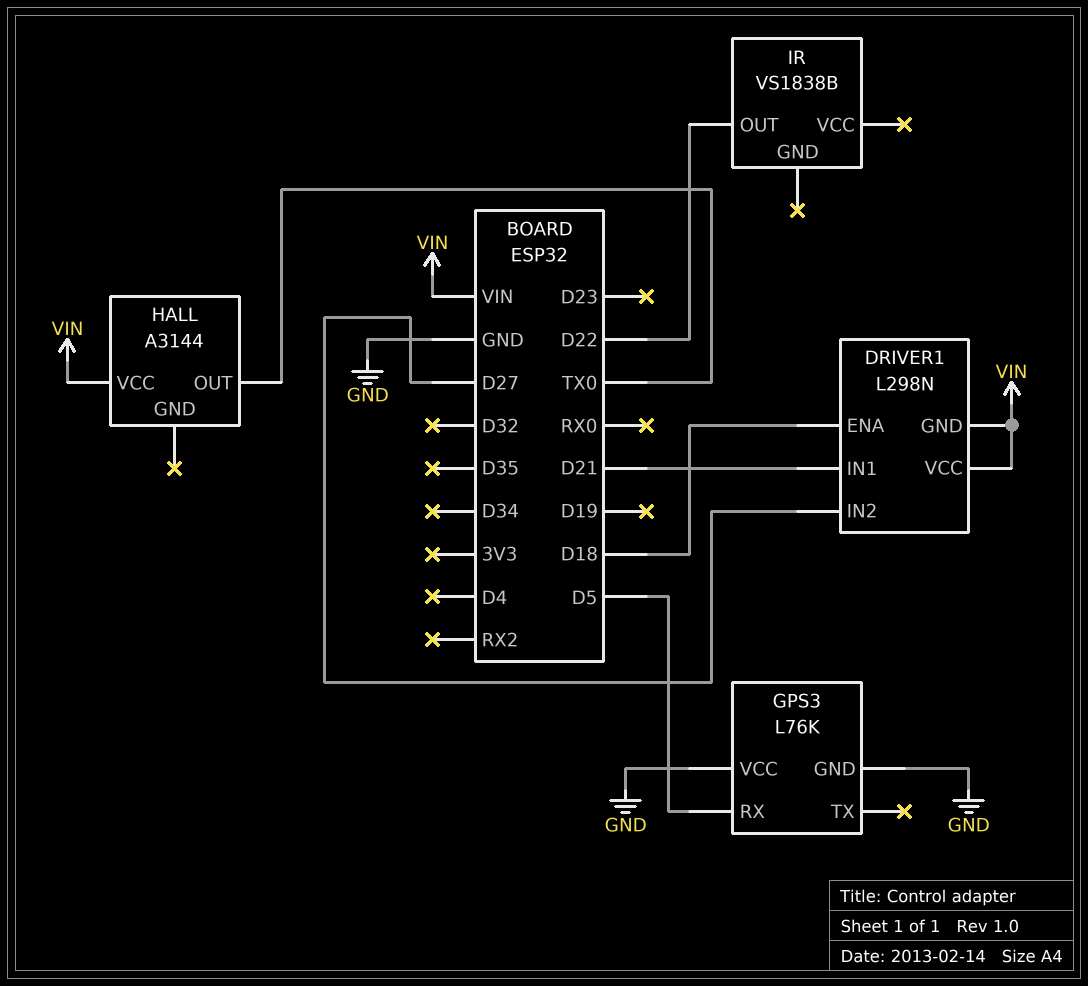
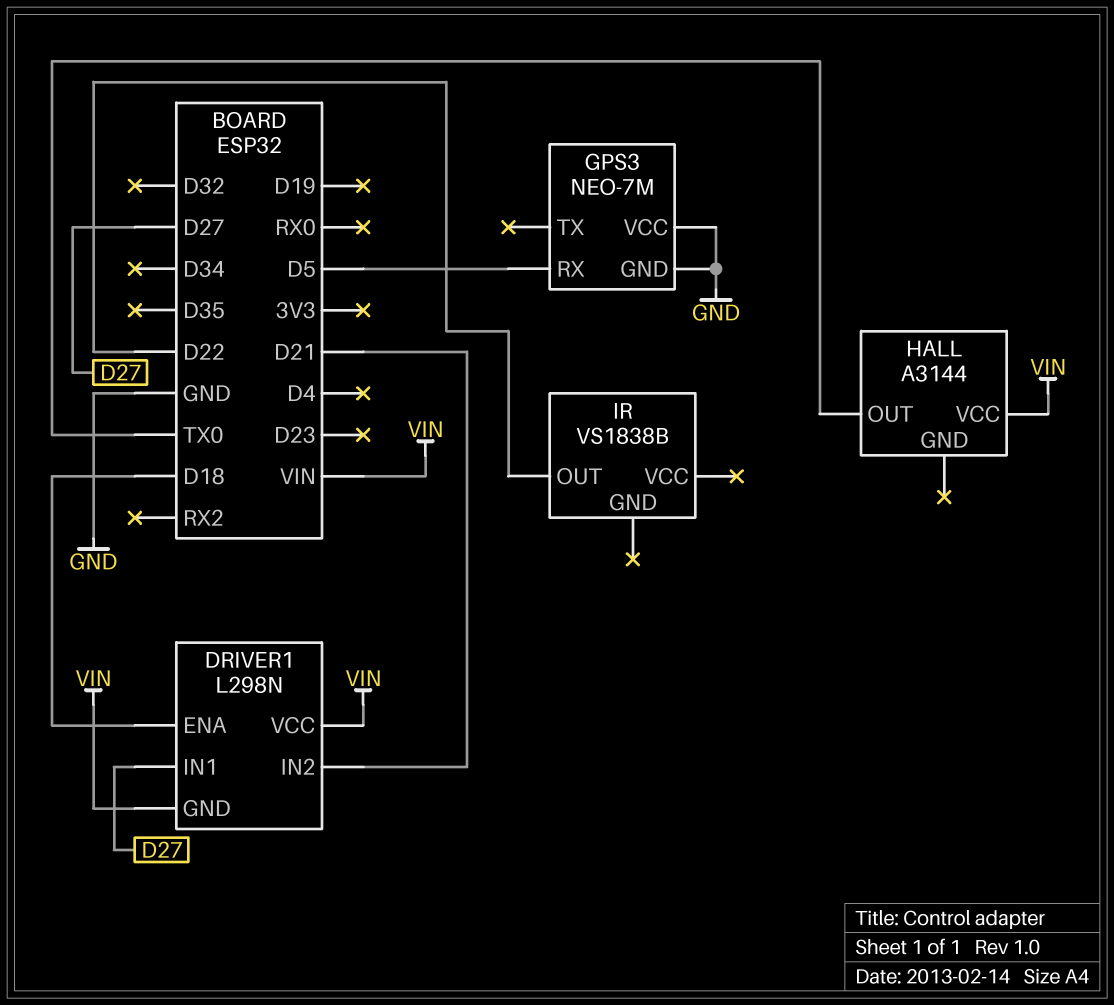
DRIVER1 pin IN1: D21 -> D27
DRIVER1 pin IN2: D27 -> D21
GPS3: L76K -> NEO-7M

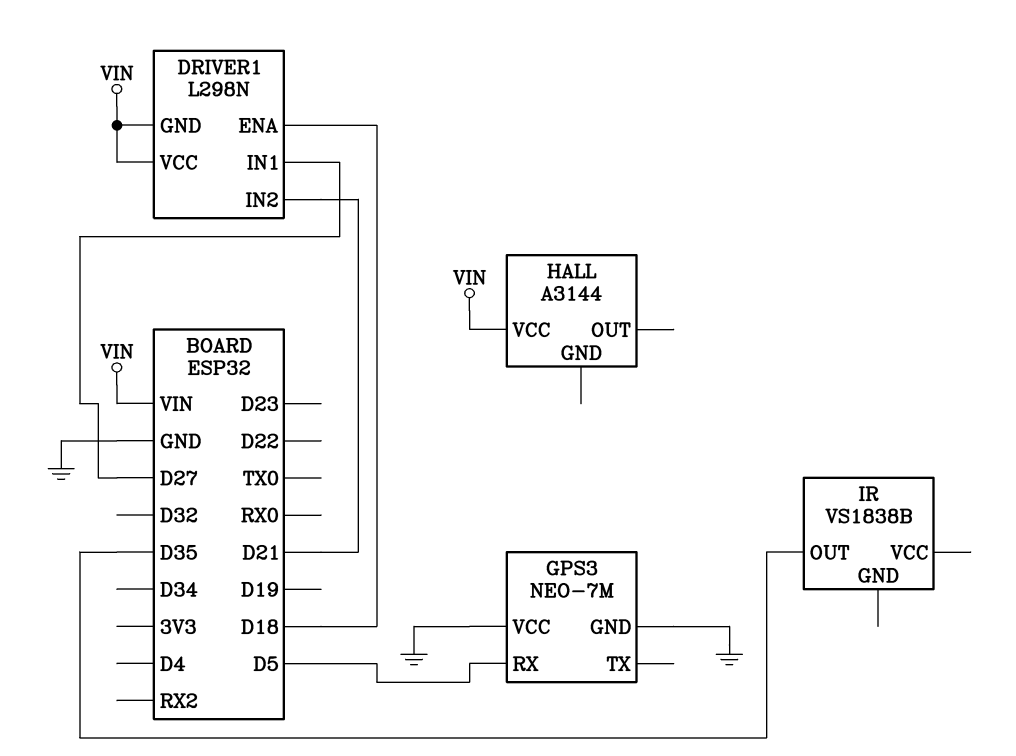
HALL pin OUT: TX0 -> none
IR pin OUT: D22 -> D35

